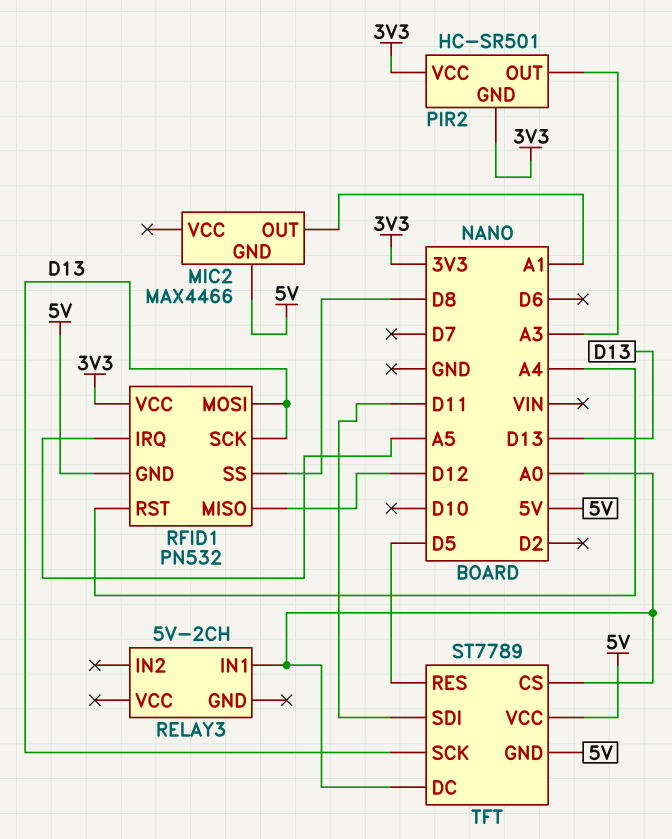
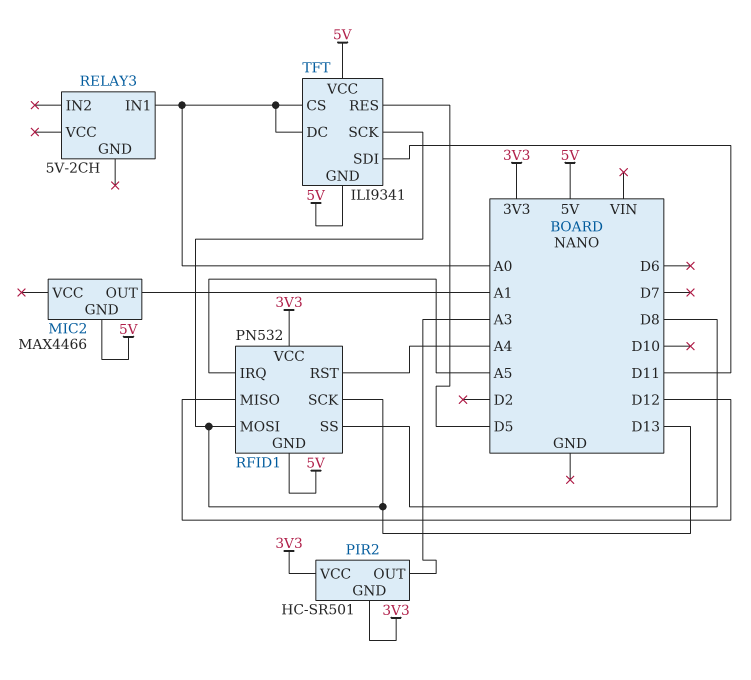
TFT: ST7789 -> ILI9341

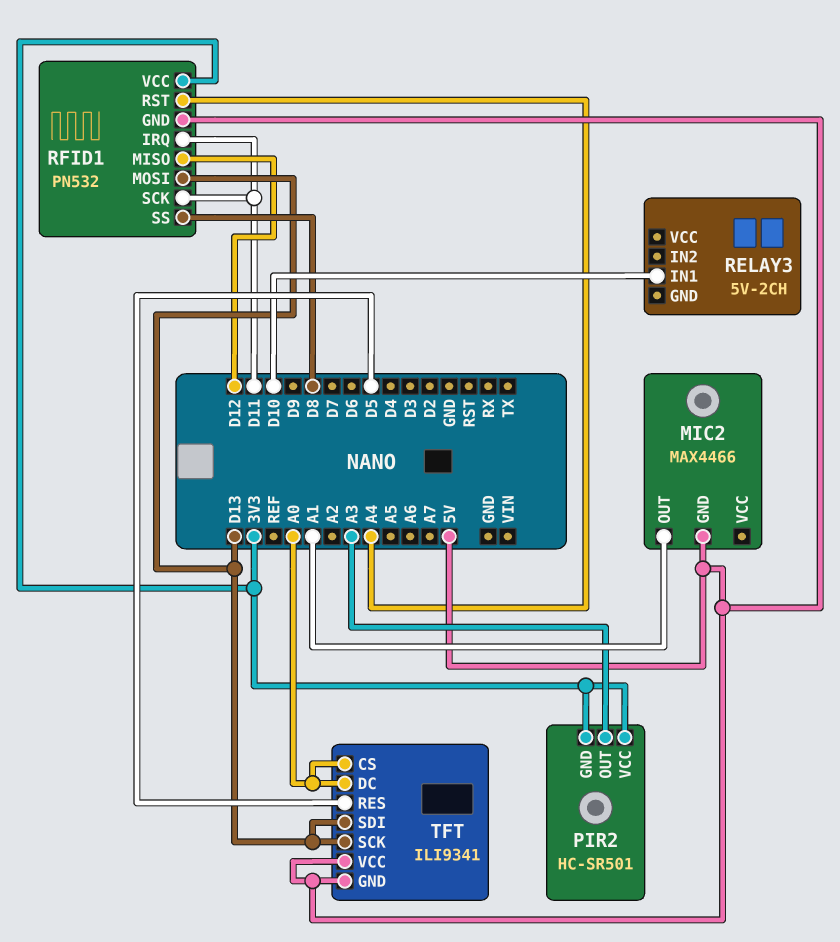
RELAY3 pin IN1: A0 -> D10
RFID1 pin IRQ: A5 -> D11
RFID1 pin SCK: D13 -> D11
TFT pin SDI: D11 -> D13

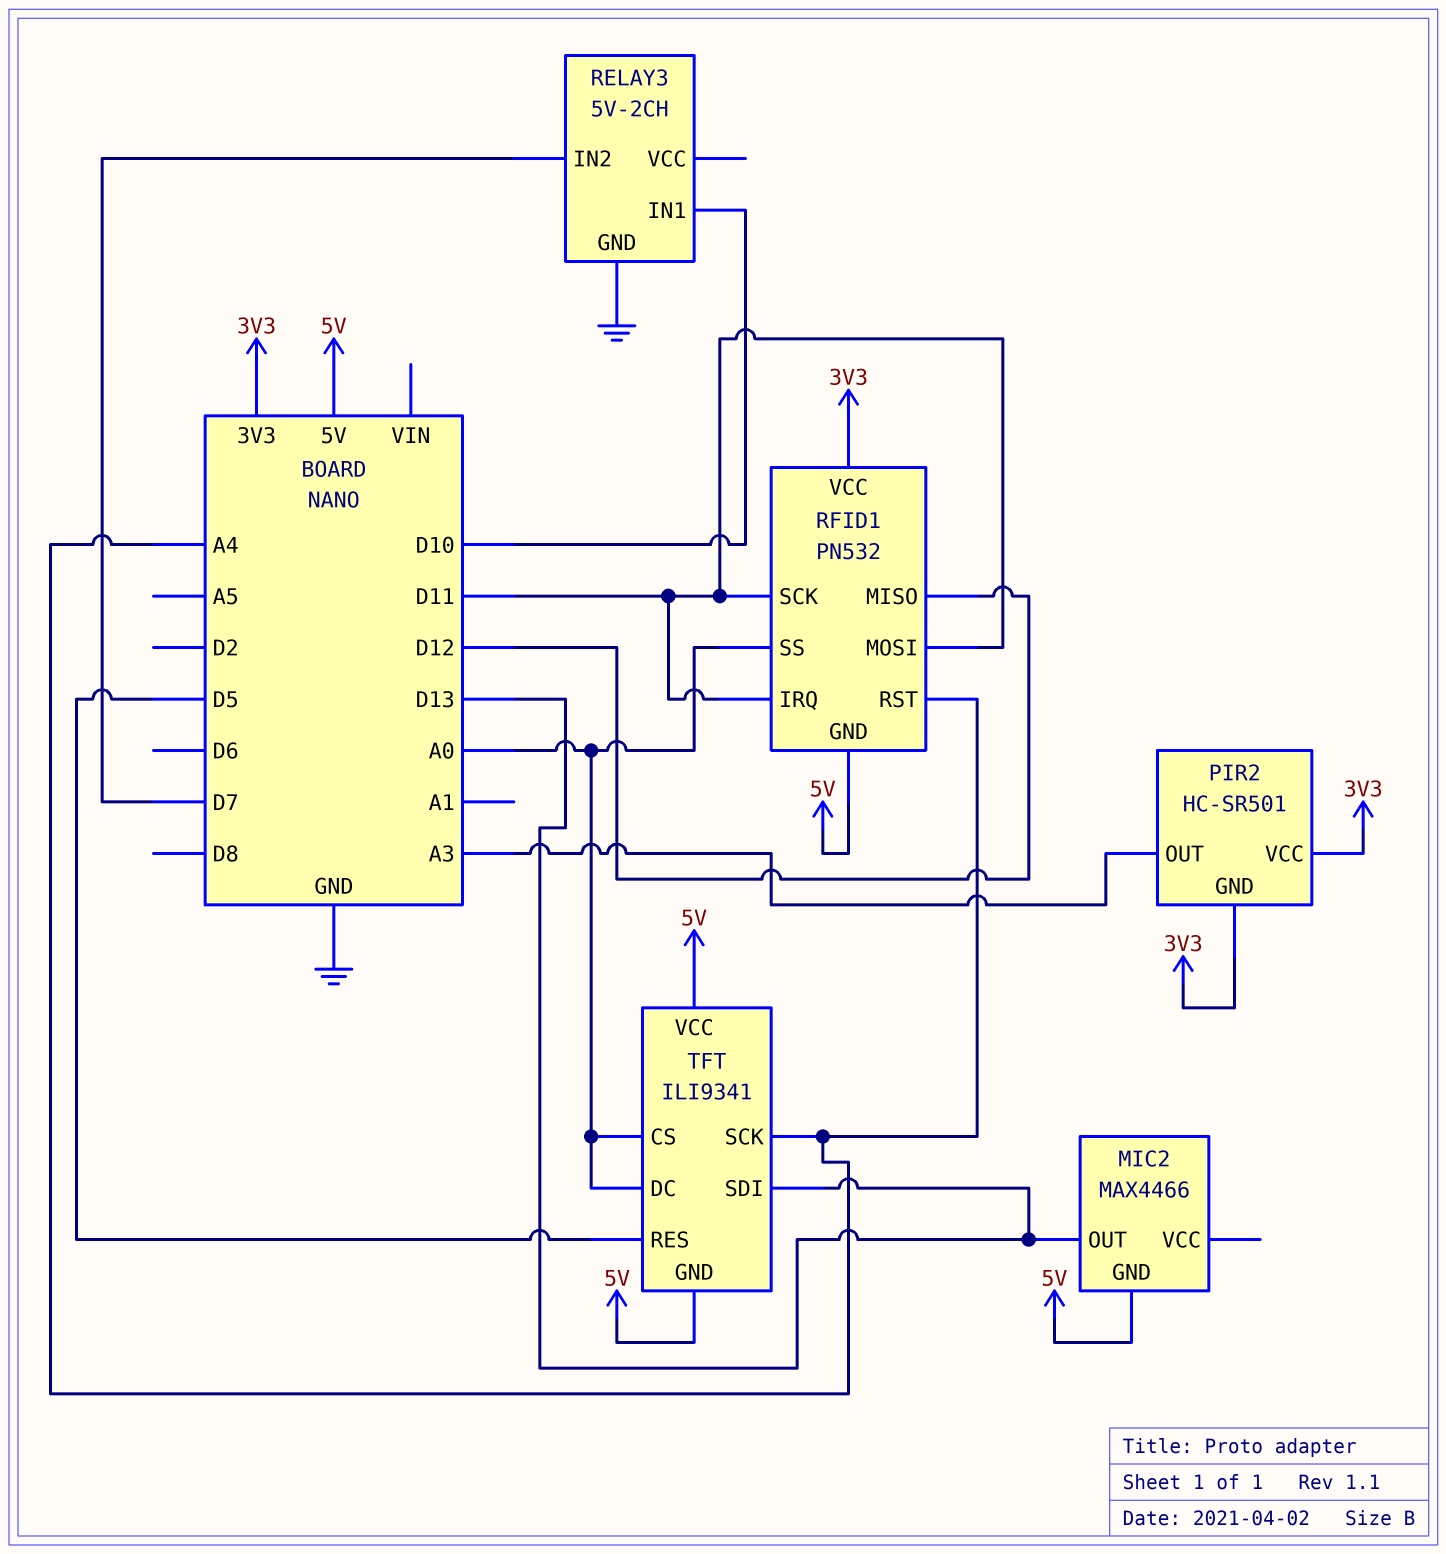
MIC2 pin OUT: A1 -> D13
RELAY3 pin GND: none -> GND
RELAY3 pin IN2: none -> D7
RFID1 pin MOSI: D13 -> D11
RFID1 pin SS: D8 -> A0
TFT pin SCK: D13 -> A4

